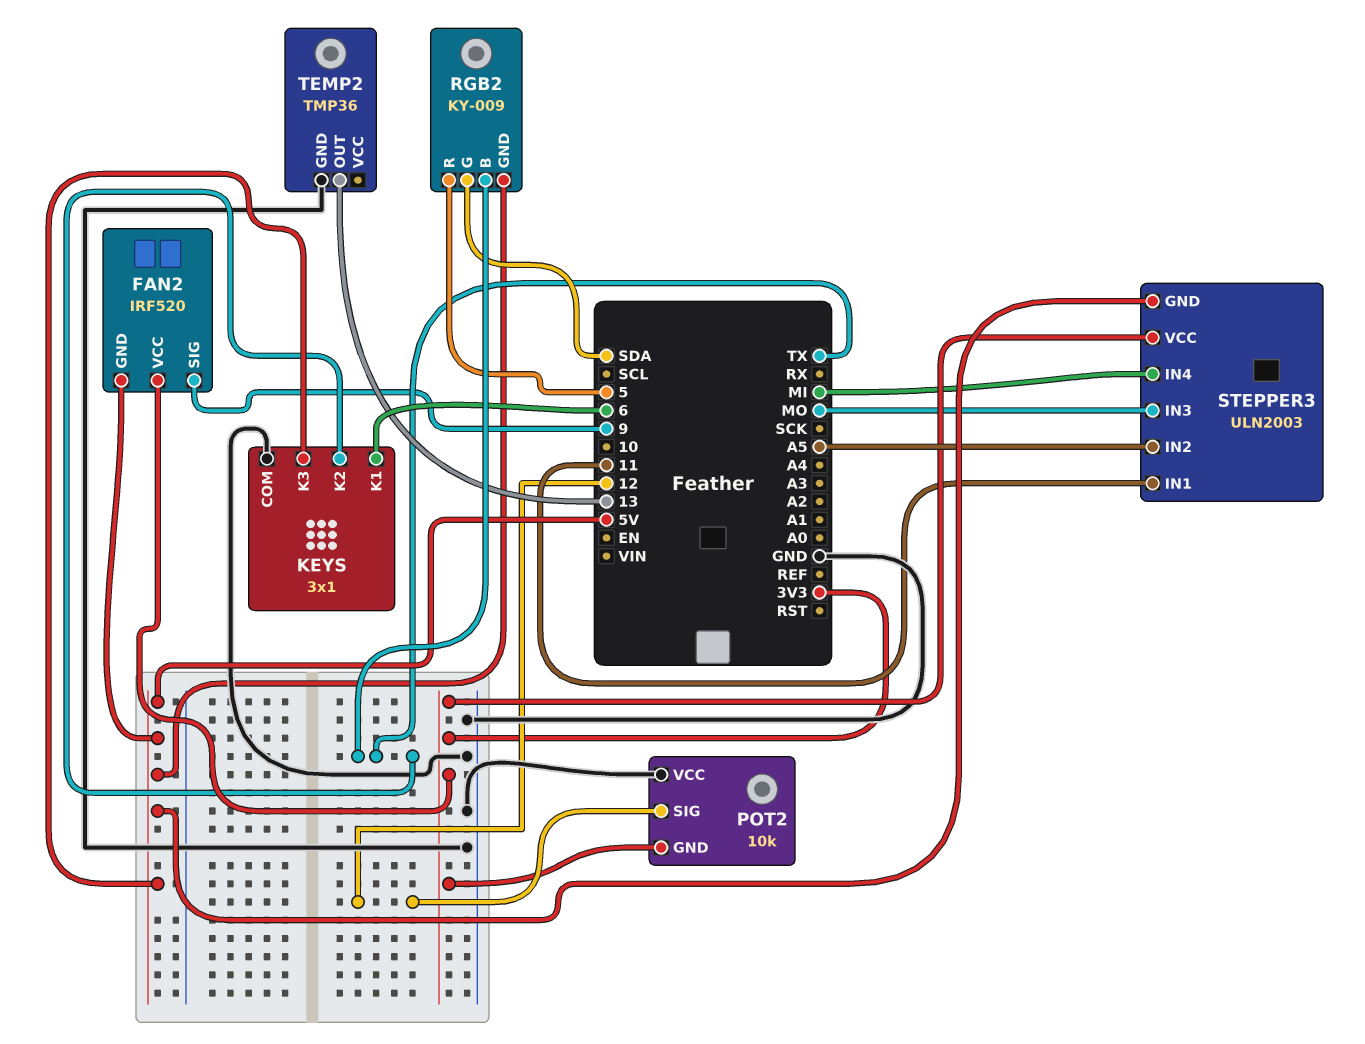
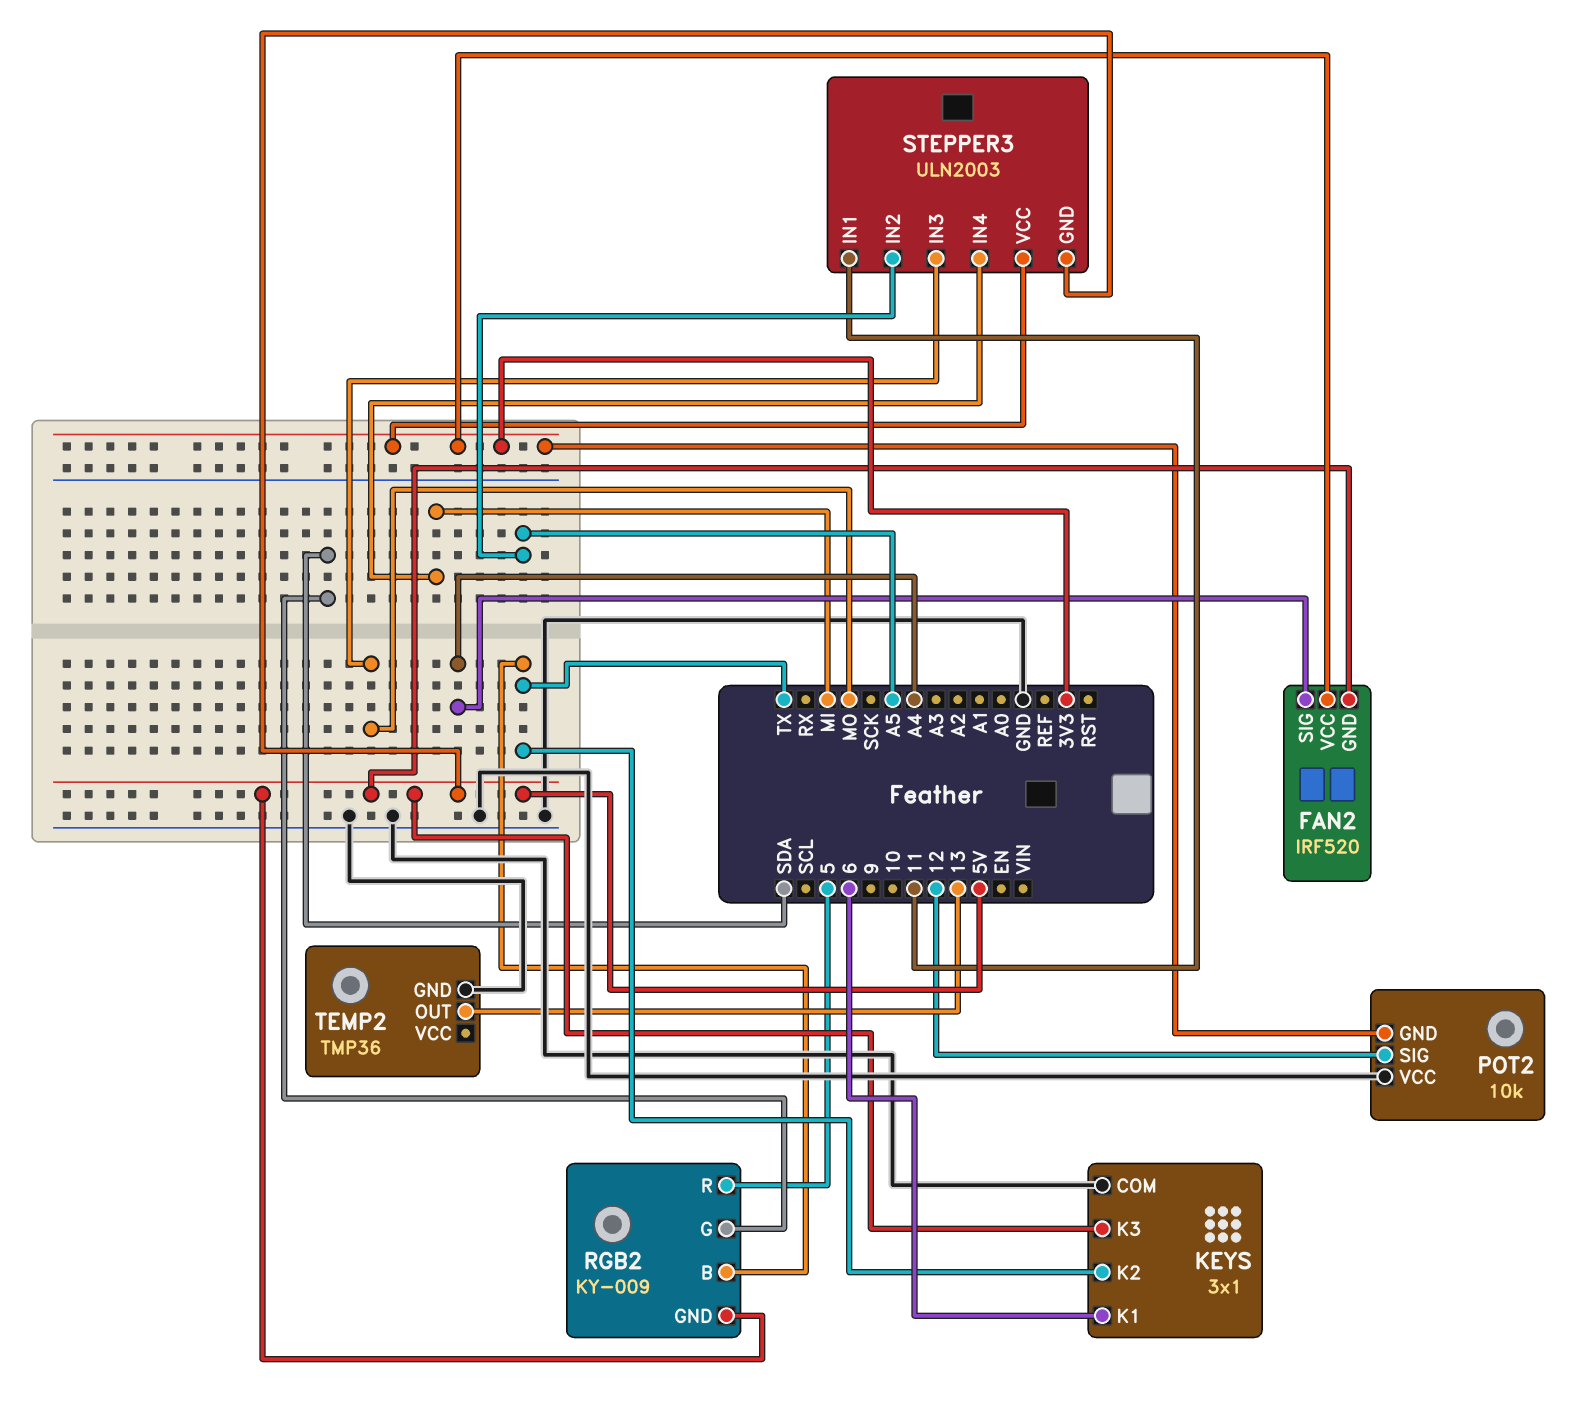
FAN2 pin SIG: 9 -> A4

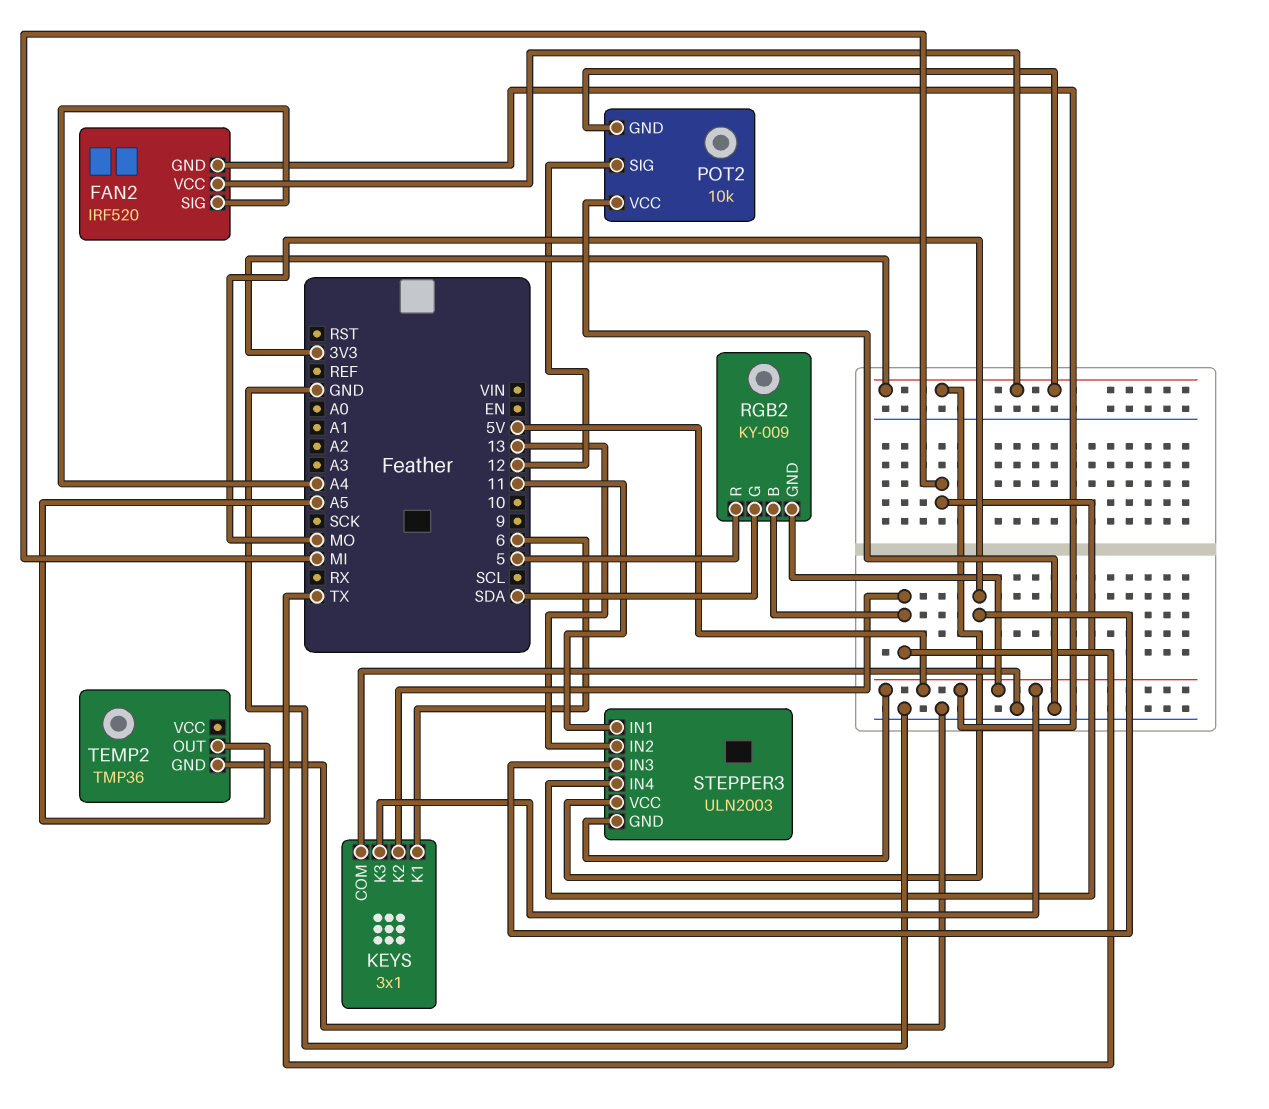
STEPPER3 pin IN2: A5 -> 13
TEMP2 pin OUT: 13 -> A5

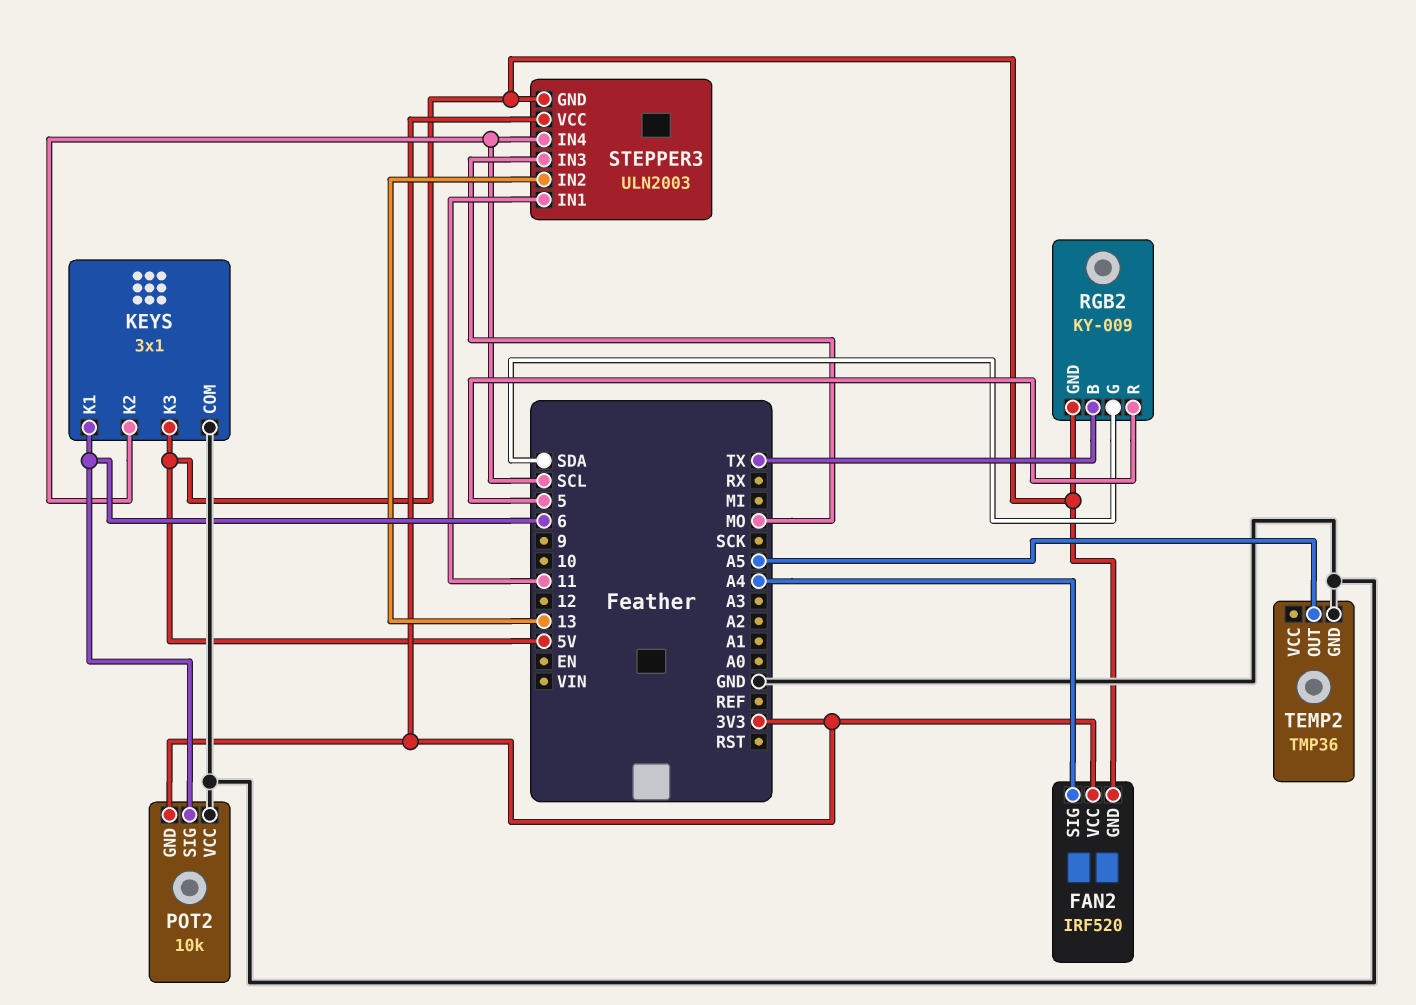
KEYS pin K2: TX -> SCL
POT2 pin SIG: 12 -> 6
STEPPER3 pin IN4: MI -> SCL

